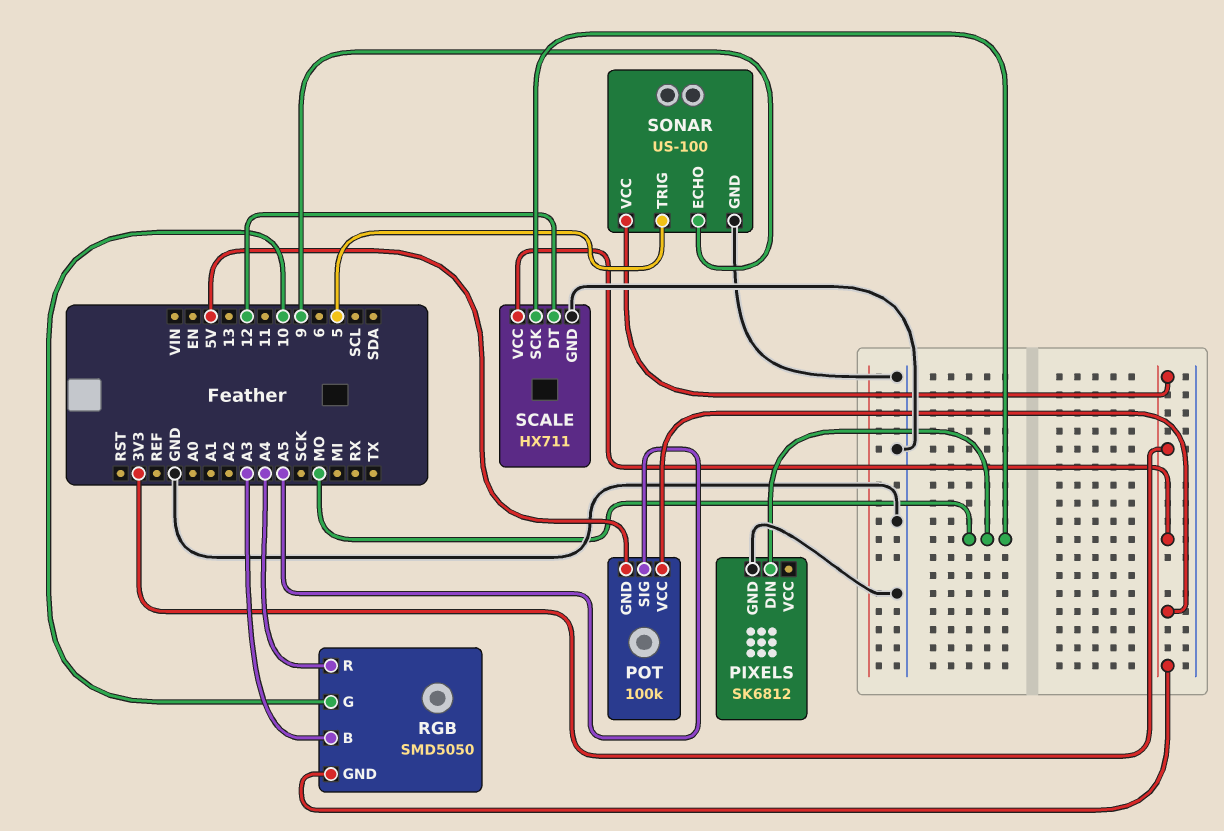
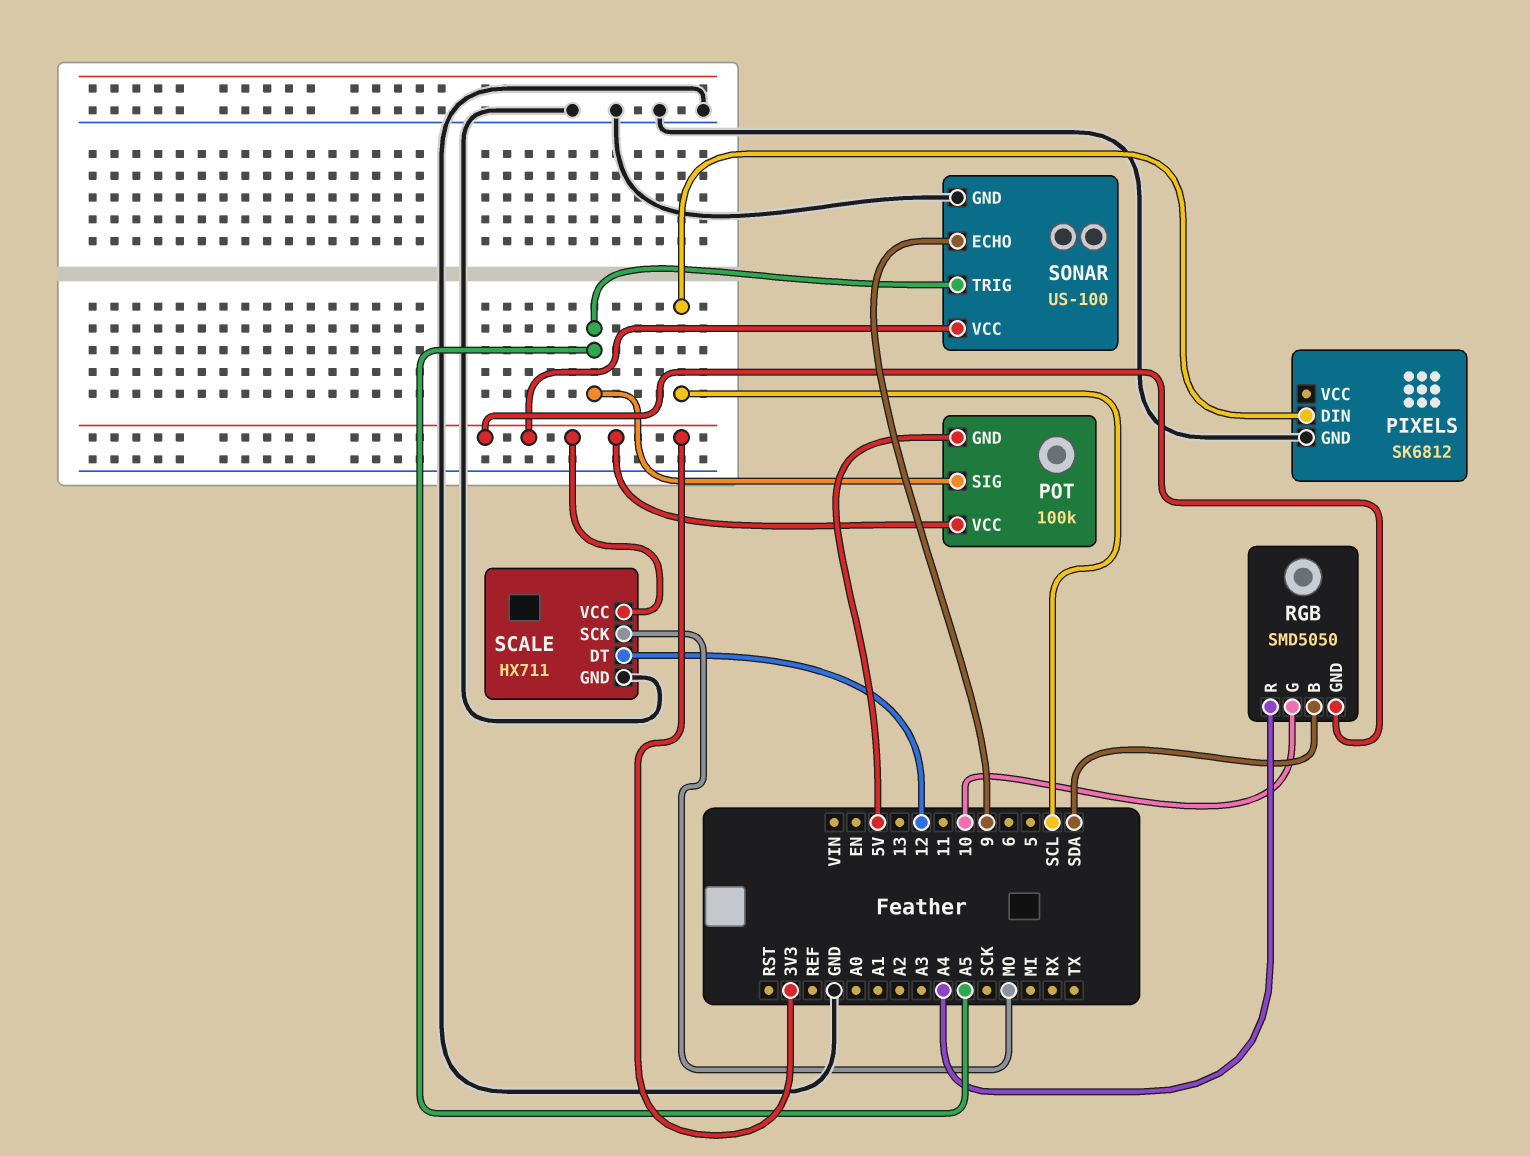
PIXELS pin DIN: MO -> SCL
RGB pin B: A3 -> SDA
SONAR pin TRIG: 5 -> A5

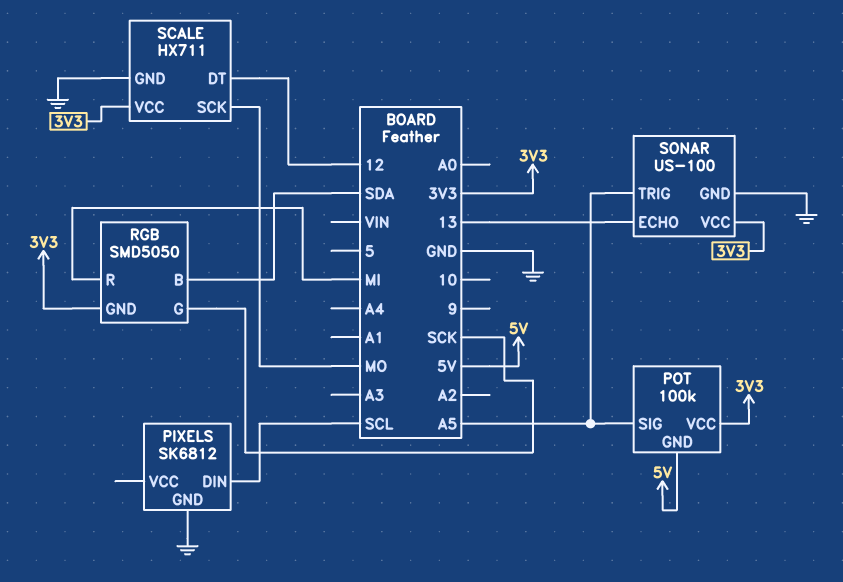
RGB pin G: 10 -> SCK
RGB pin R: A4 -> MI
SONAR pin ECHO: 9 -> 13

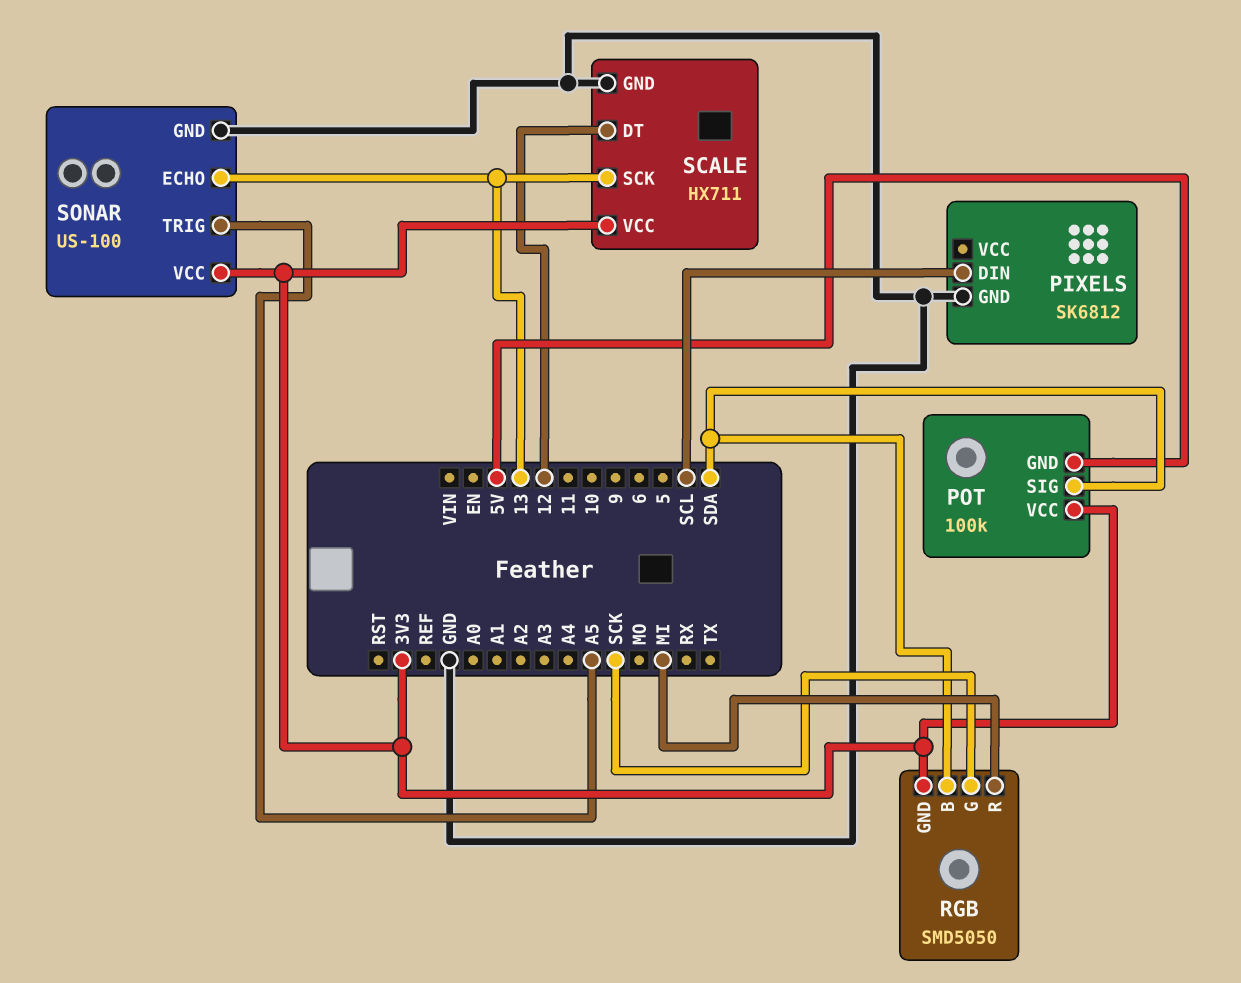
POT pin SIG: A5 -> SDA
SCALE pin SCK: MO -> 13

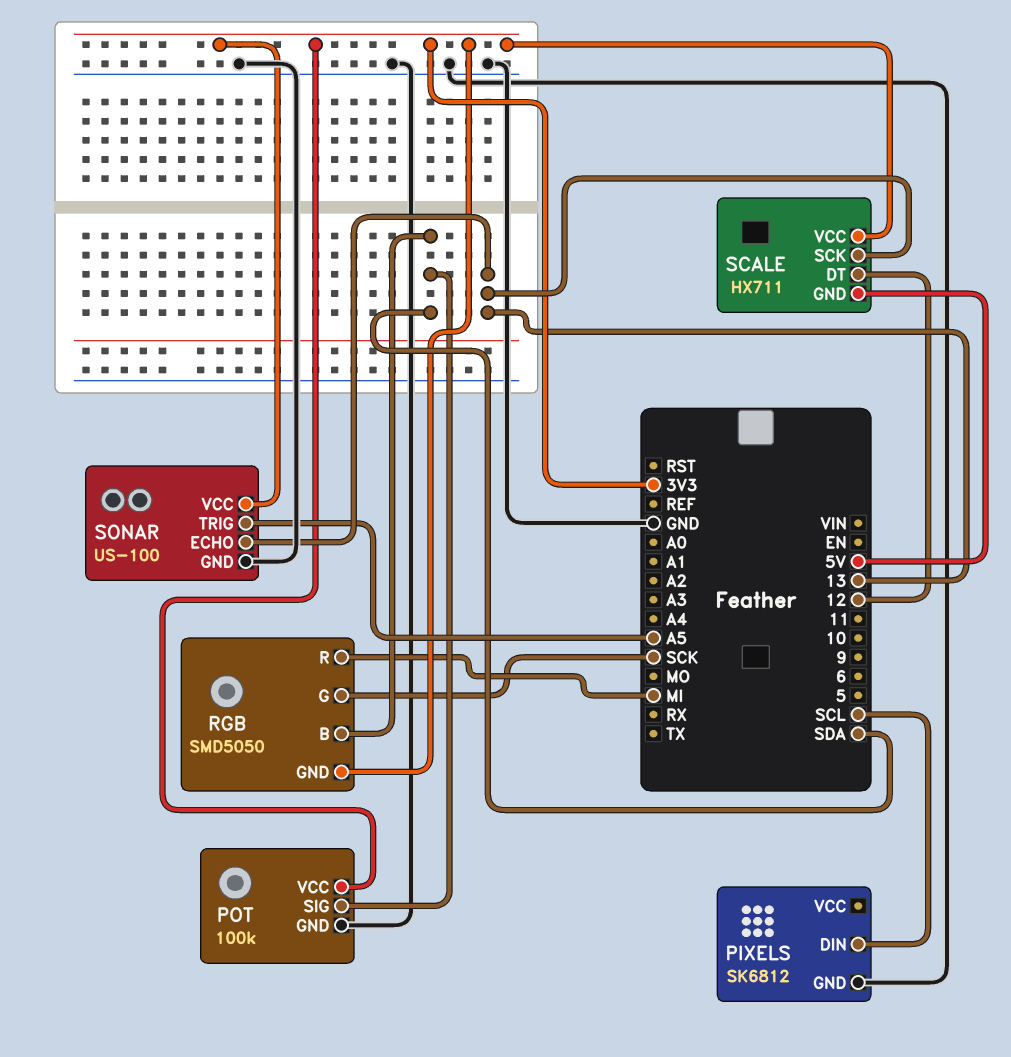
POT pin GND: 5V -> GND
SCALE pin GND: GND -> 5V

